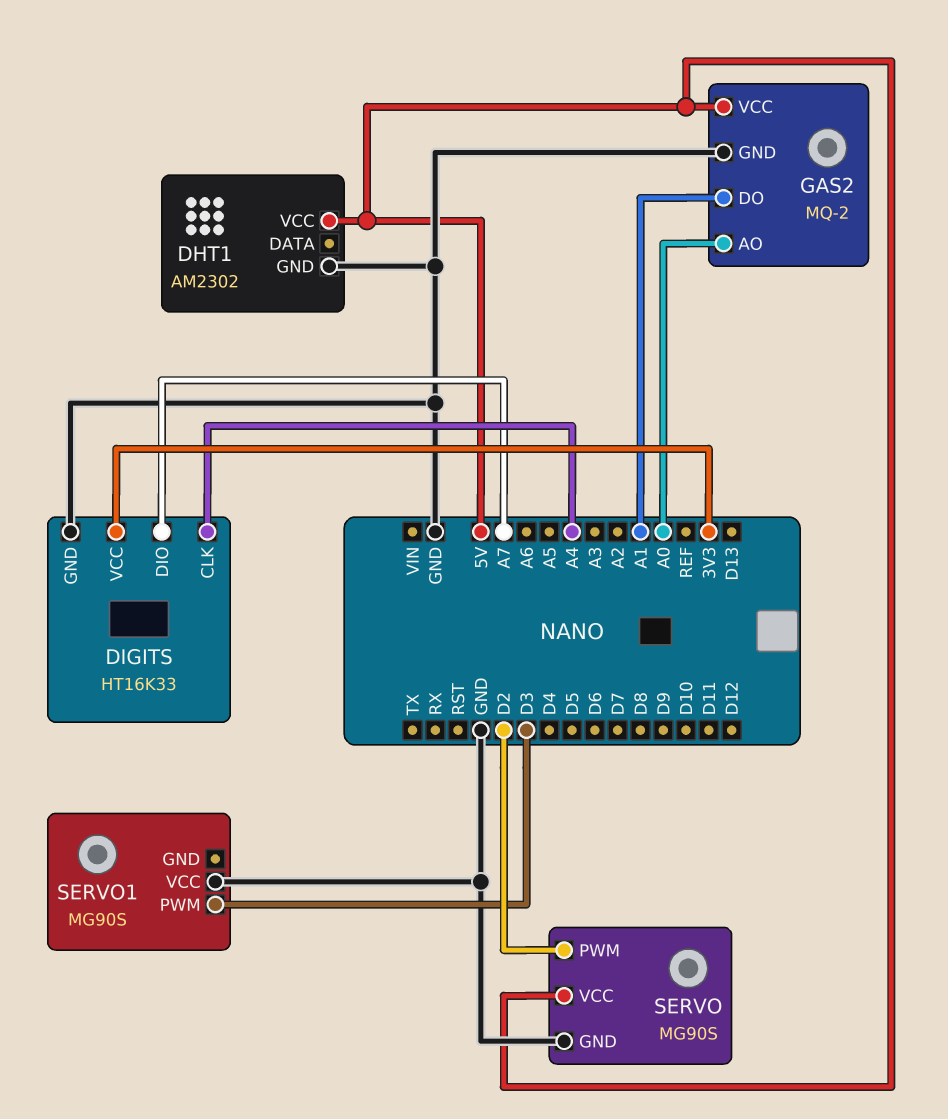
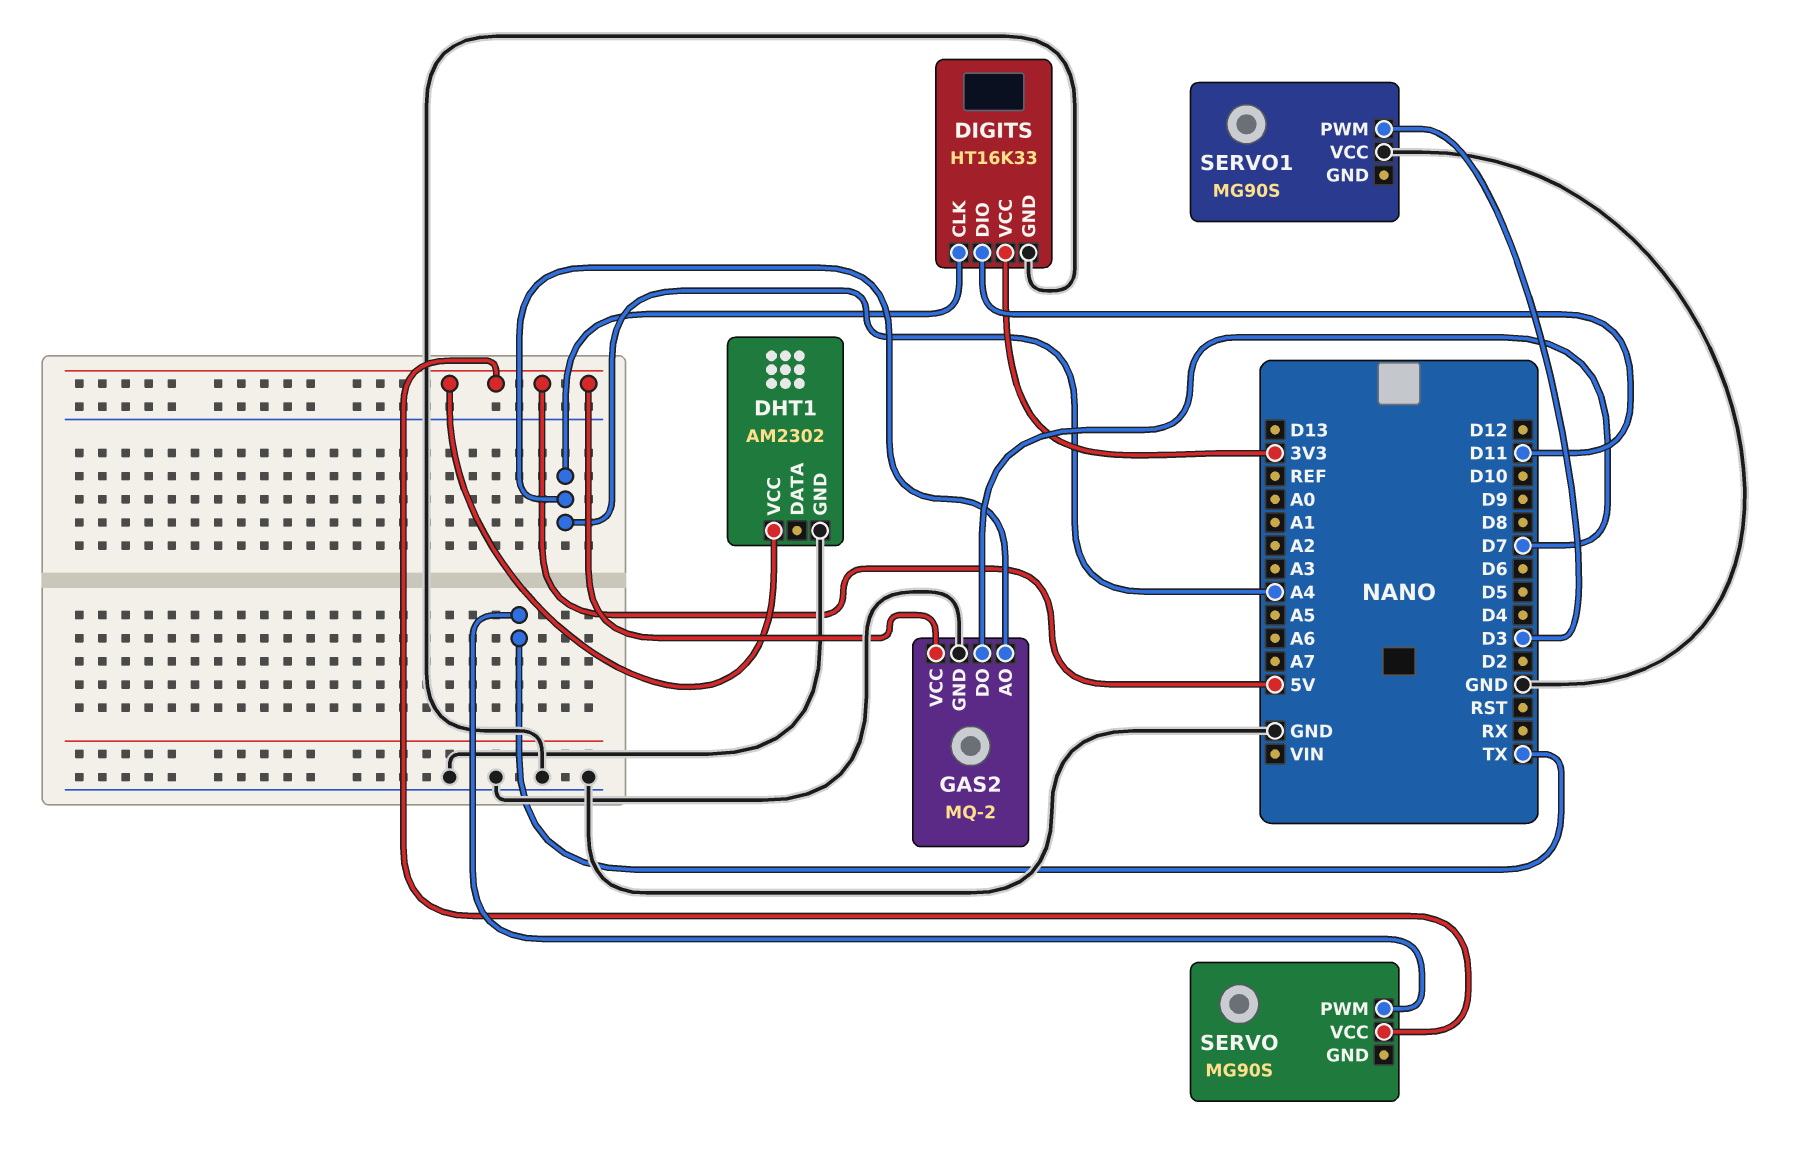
DIGITS pin DIO: A7 -> D11
GAS2 pin AO: A0 -> A4
GAS2 pin DO: A1 -> D7
SERVO pin GND: GND -> none
SERVO pin PWM: D2 -> TX

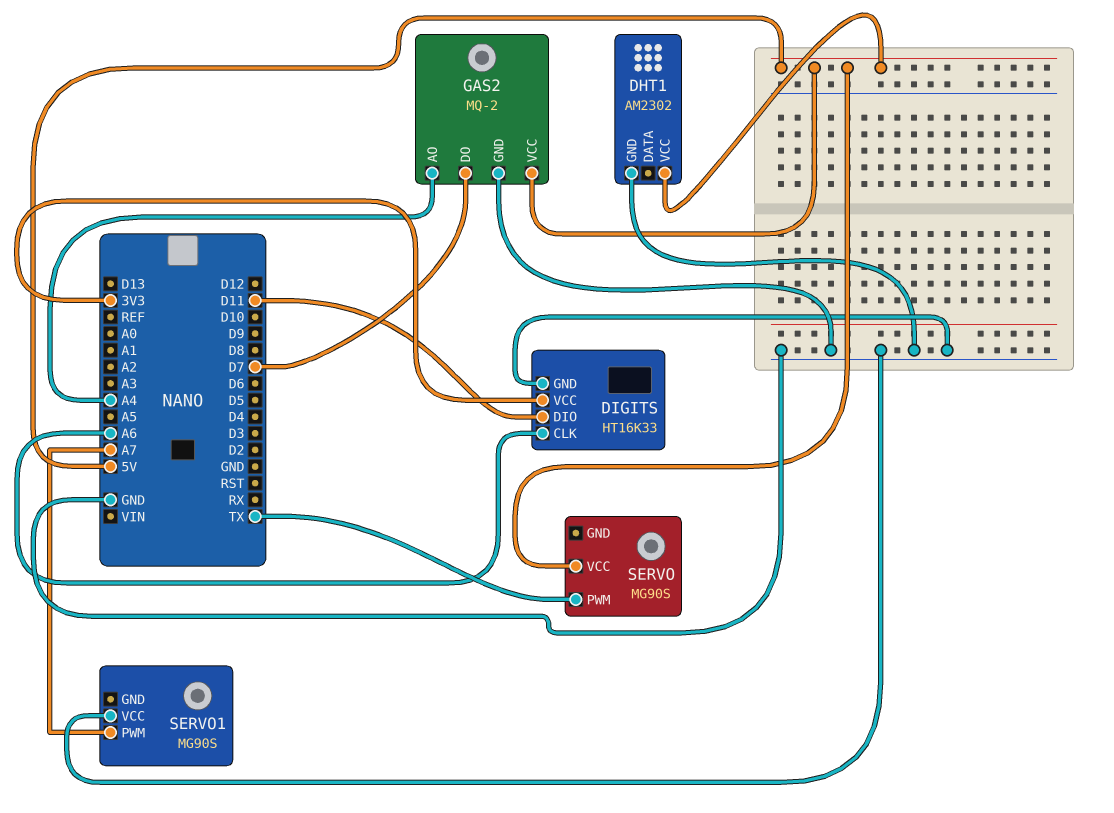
DIGITS pin CLK: A4 -> A6
SERVO1 pin PWM: D3 -> A7

